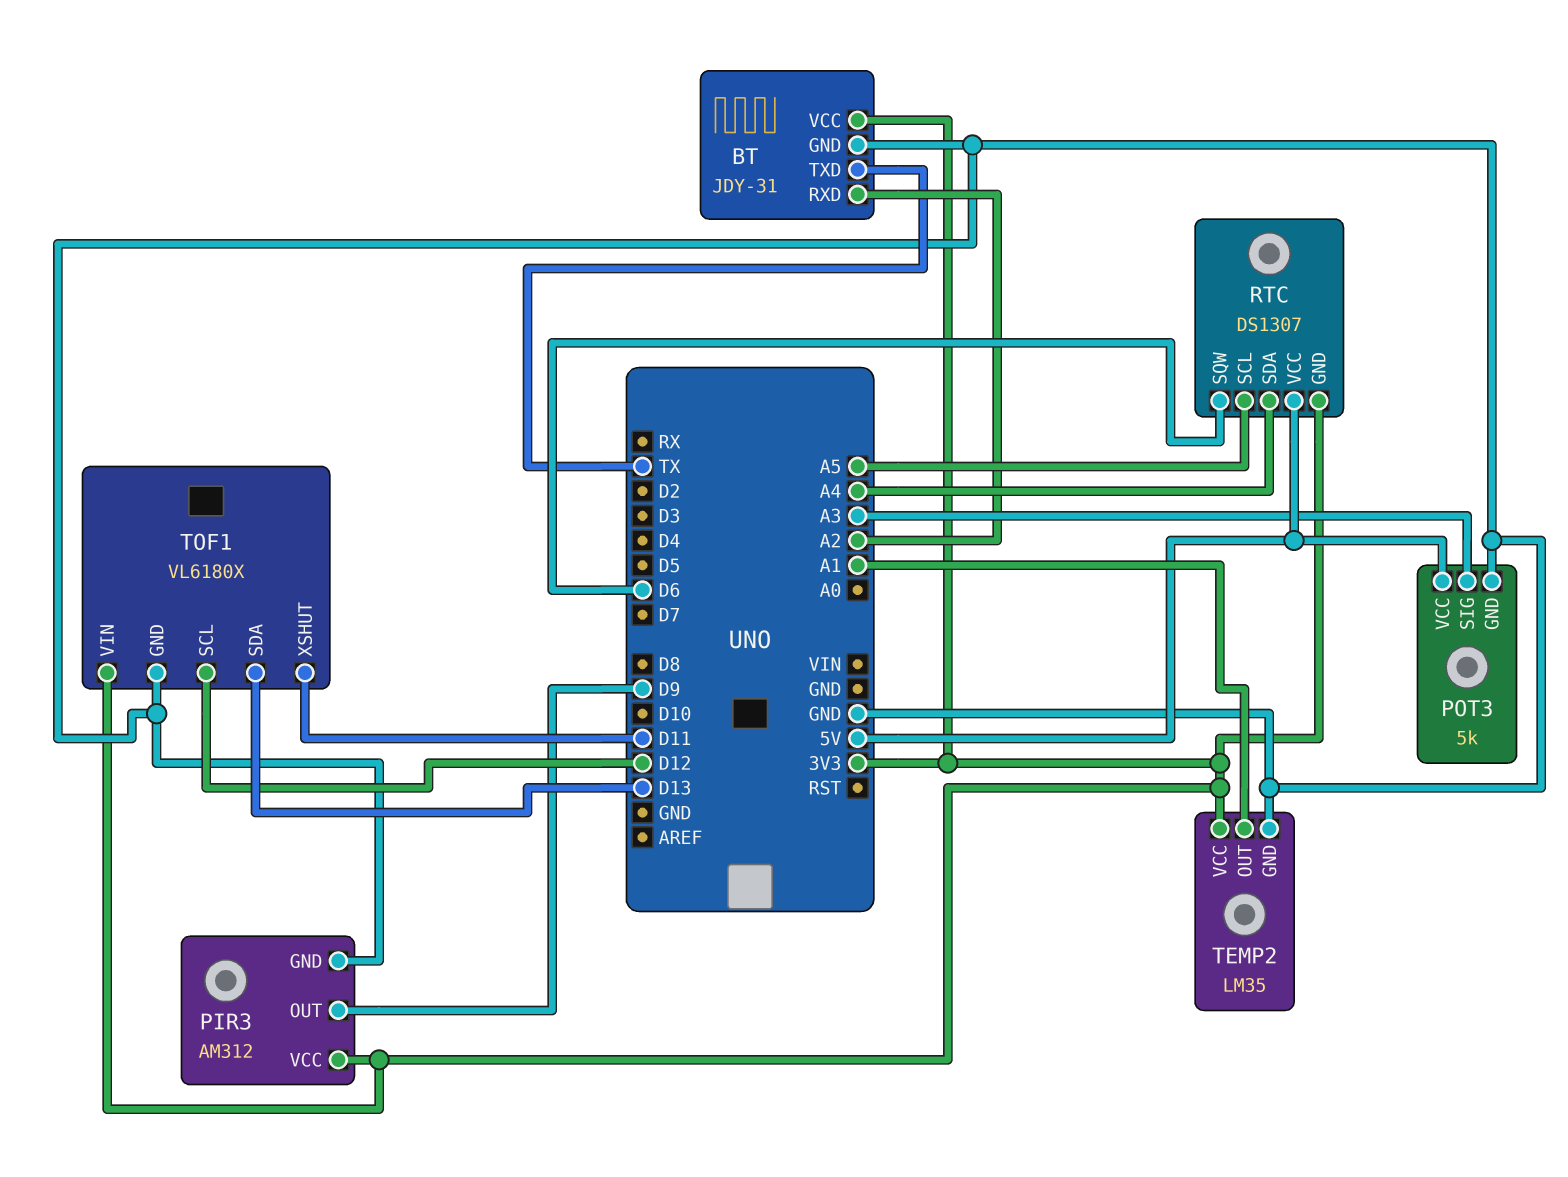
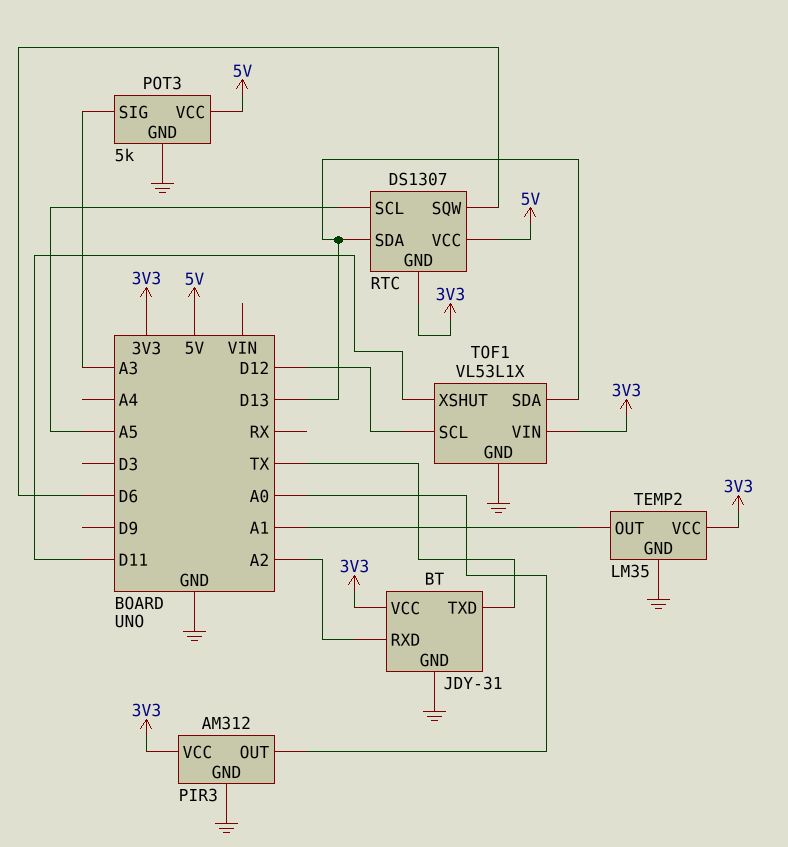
PIR3 pin OUT: D9 -> A0
RTC pin SDA: A4 -> D13
TOF1: VL6180X -> VL53L1X

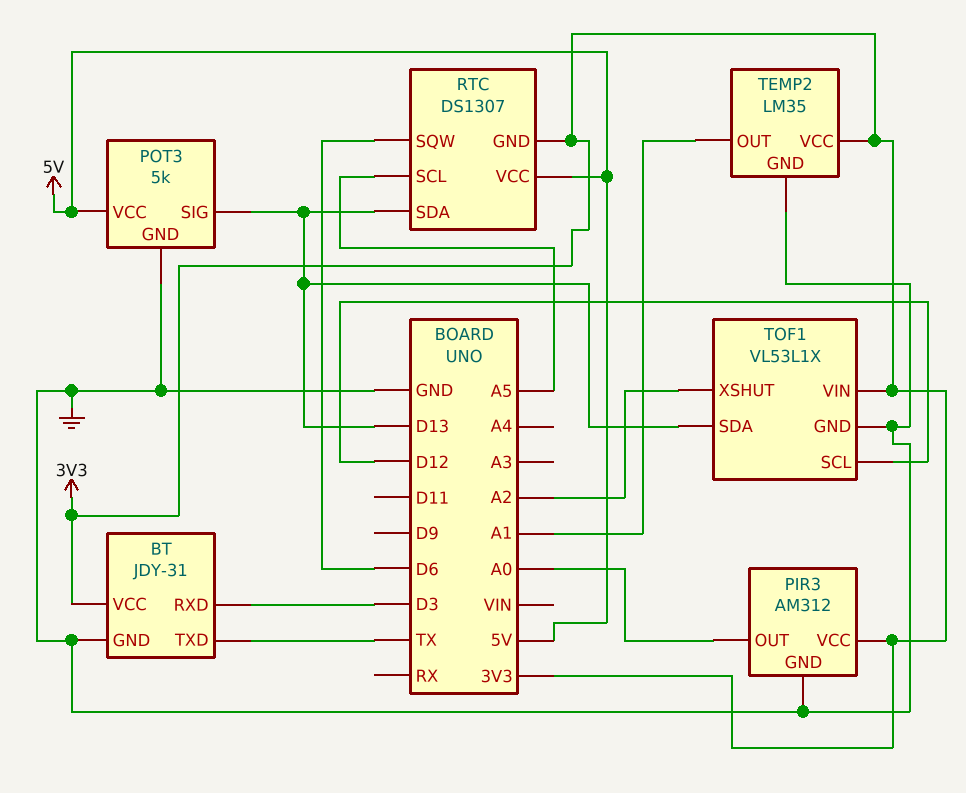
BT pin RXD: A2 -> D3
POT3 pin SIG: A3 -> D13
TOF1 pin XSHUT: D11 -> A2

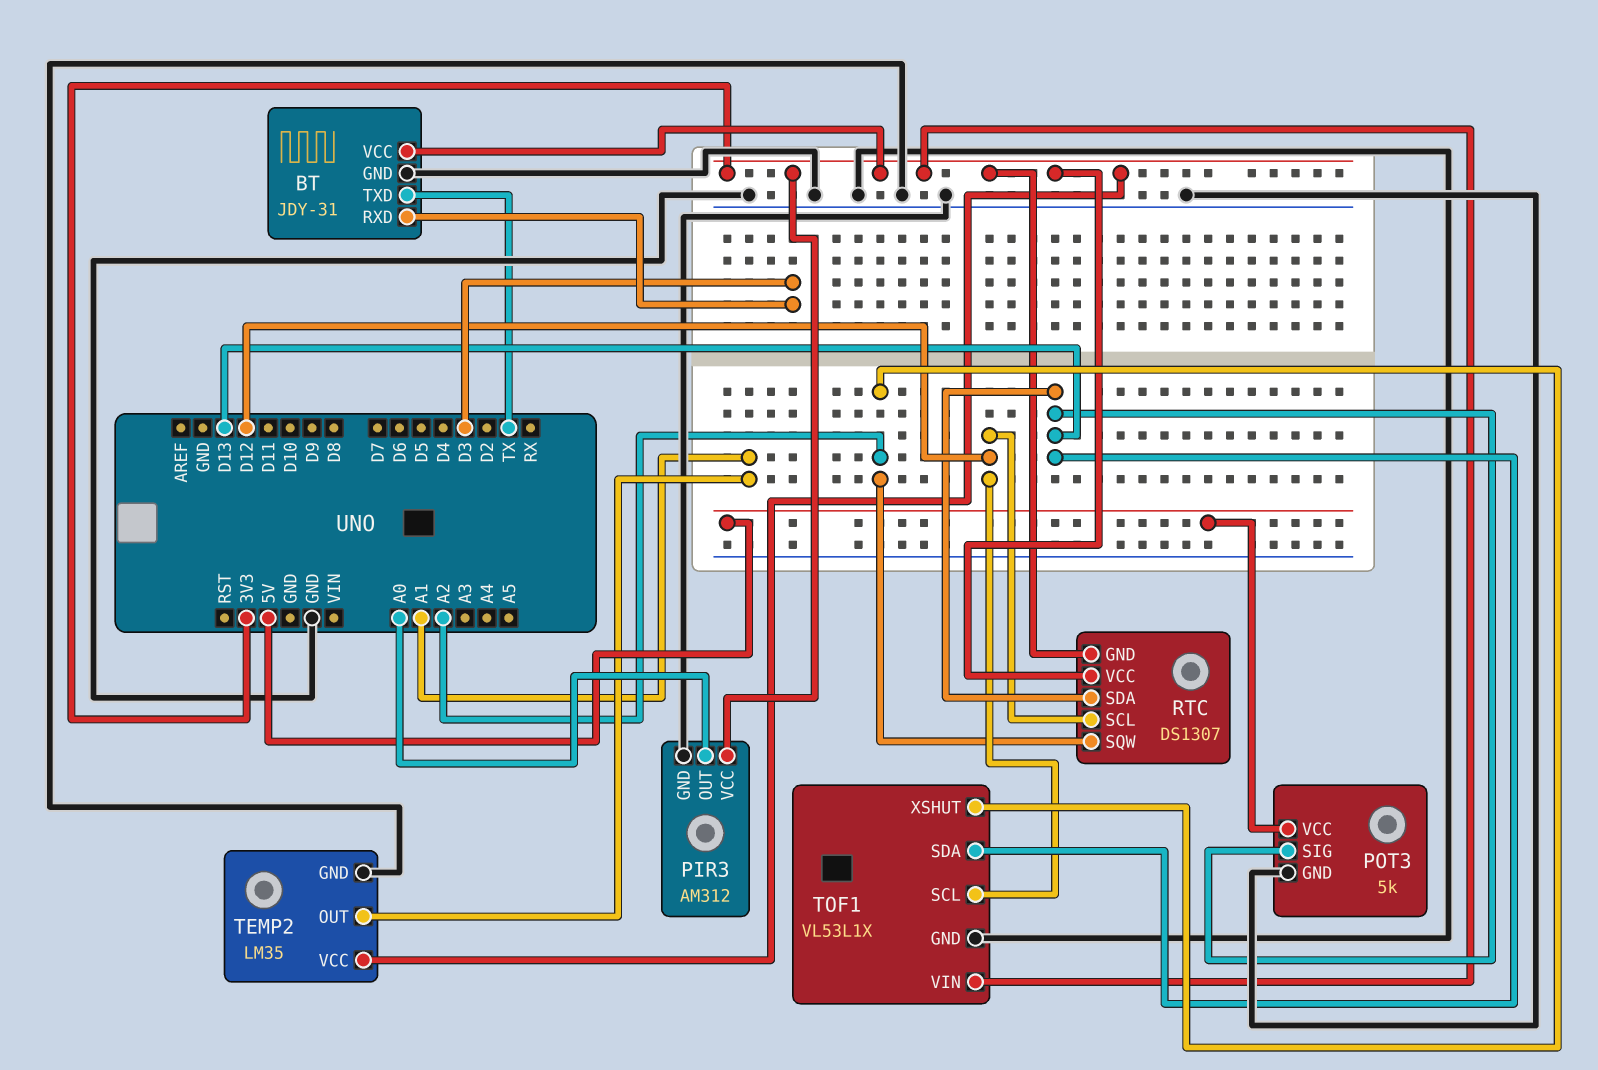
RTC pin SCL: A5 -> D12
RTC pin SQW: D6 -> A2
RTC pin VCC: 5V -> 3V3

